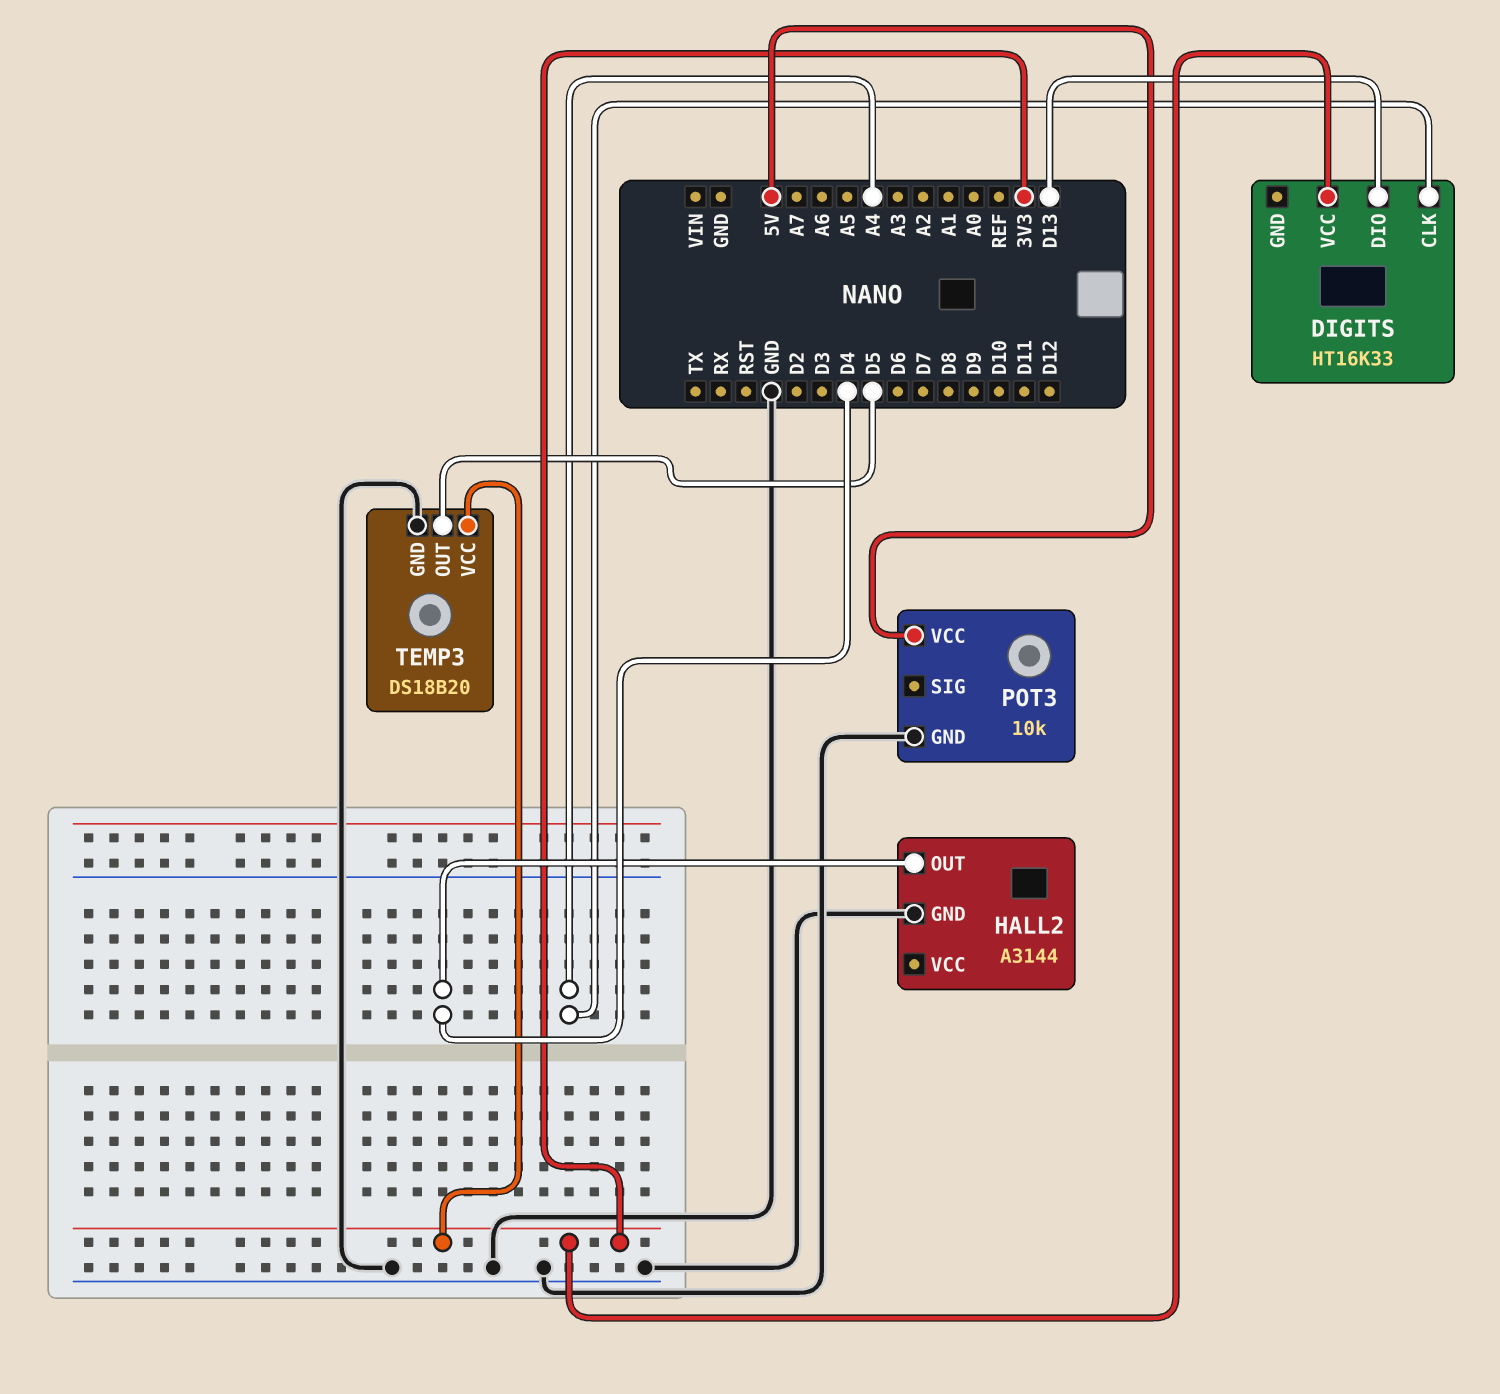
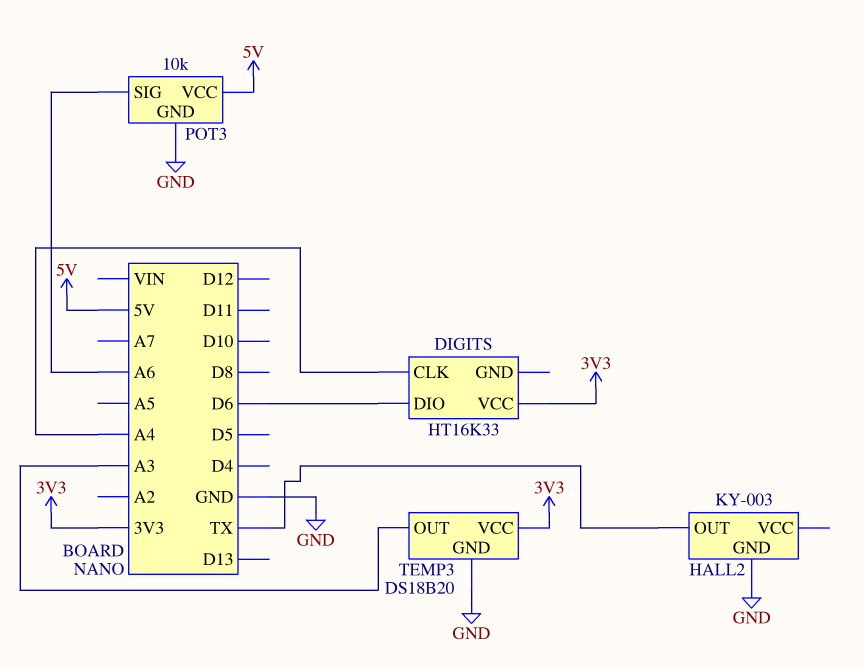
DIGITS pin DIO: D13 -> D6
HALL2: A3144 -> KY-003
HALL2 pin OUT: D4 -> TX
POT3 pin SIG: none -> A6
TEMP3 pin OUT: D5 -> A3

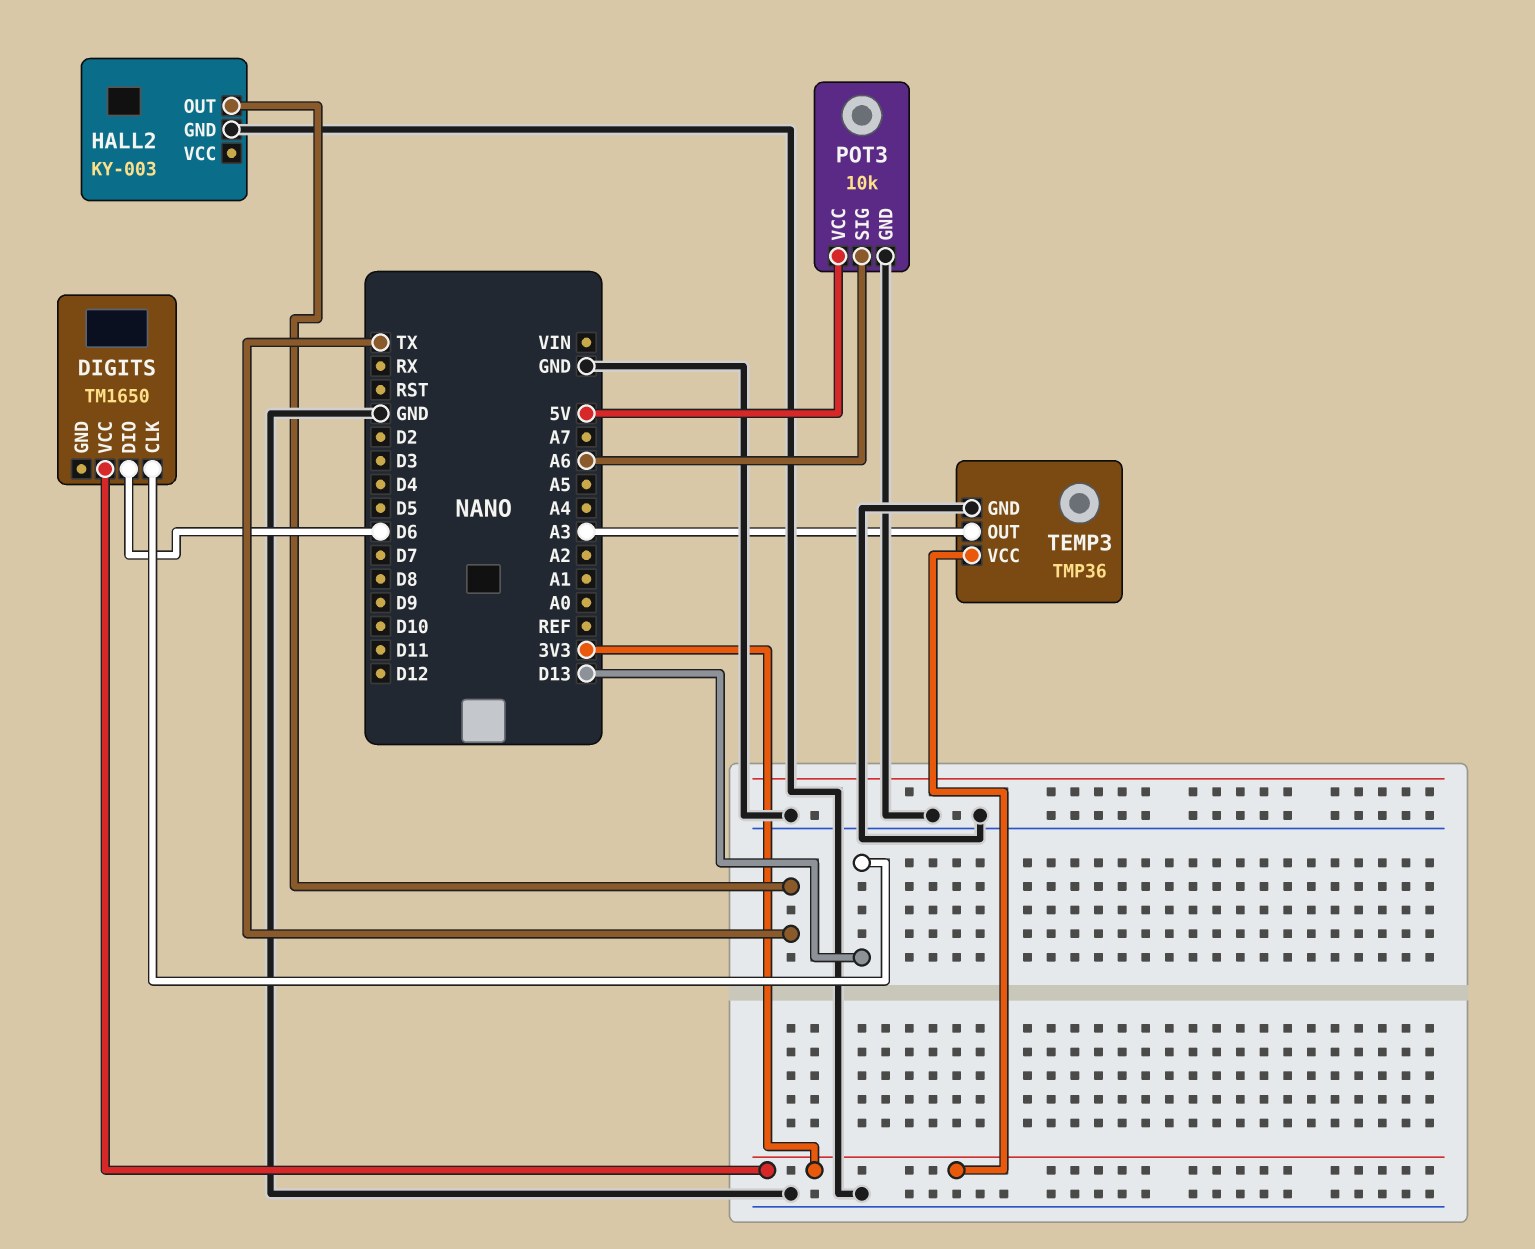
DIGITS: HT16K33 -> TM1650
DIGITS pin CLK: A4 -> D13
TEMP3: DS18B20 -> TMP36

